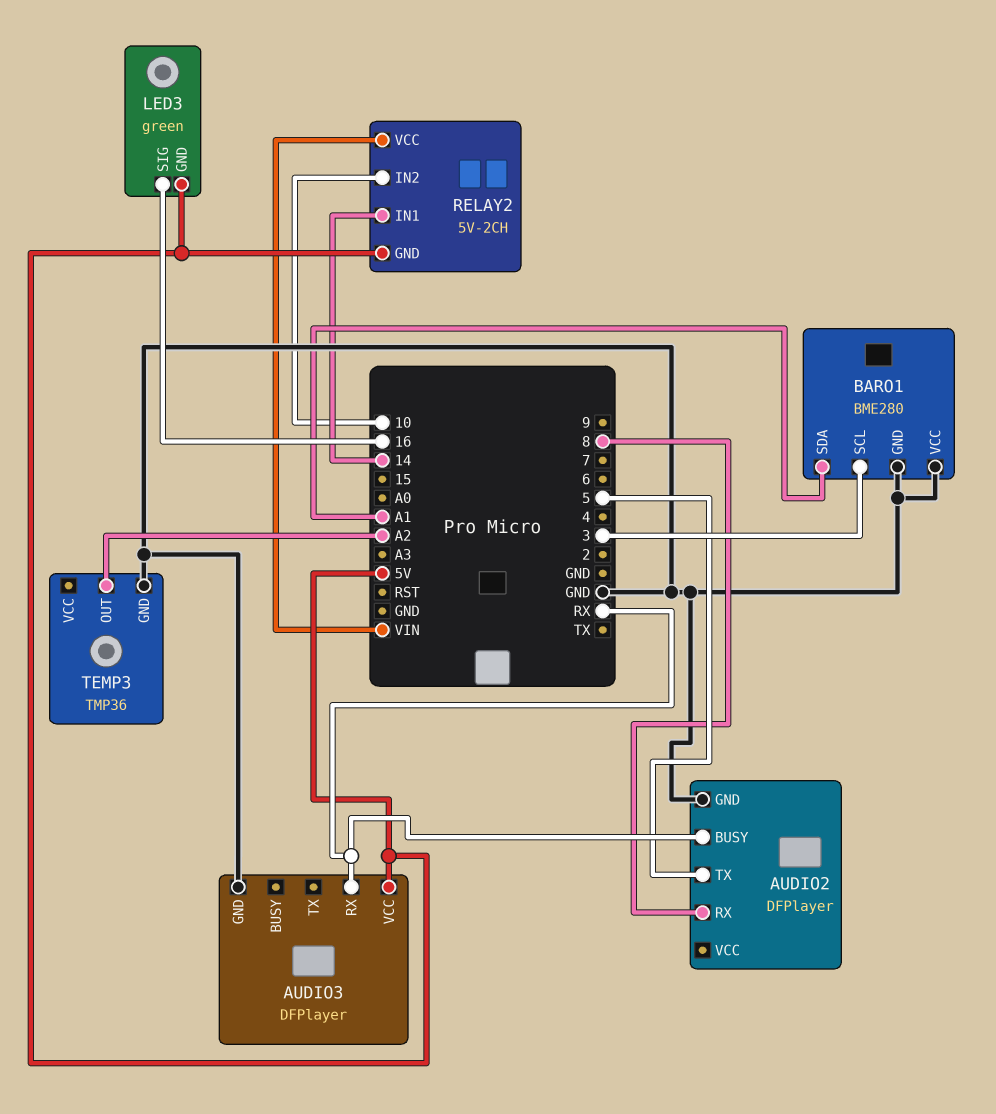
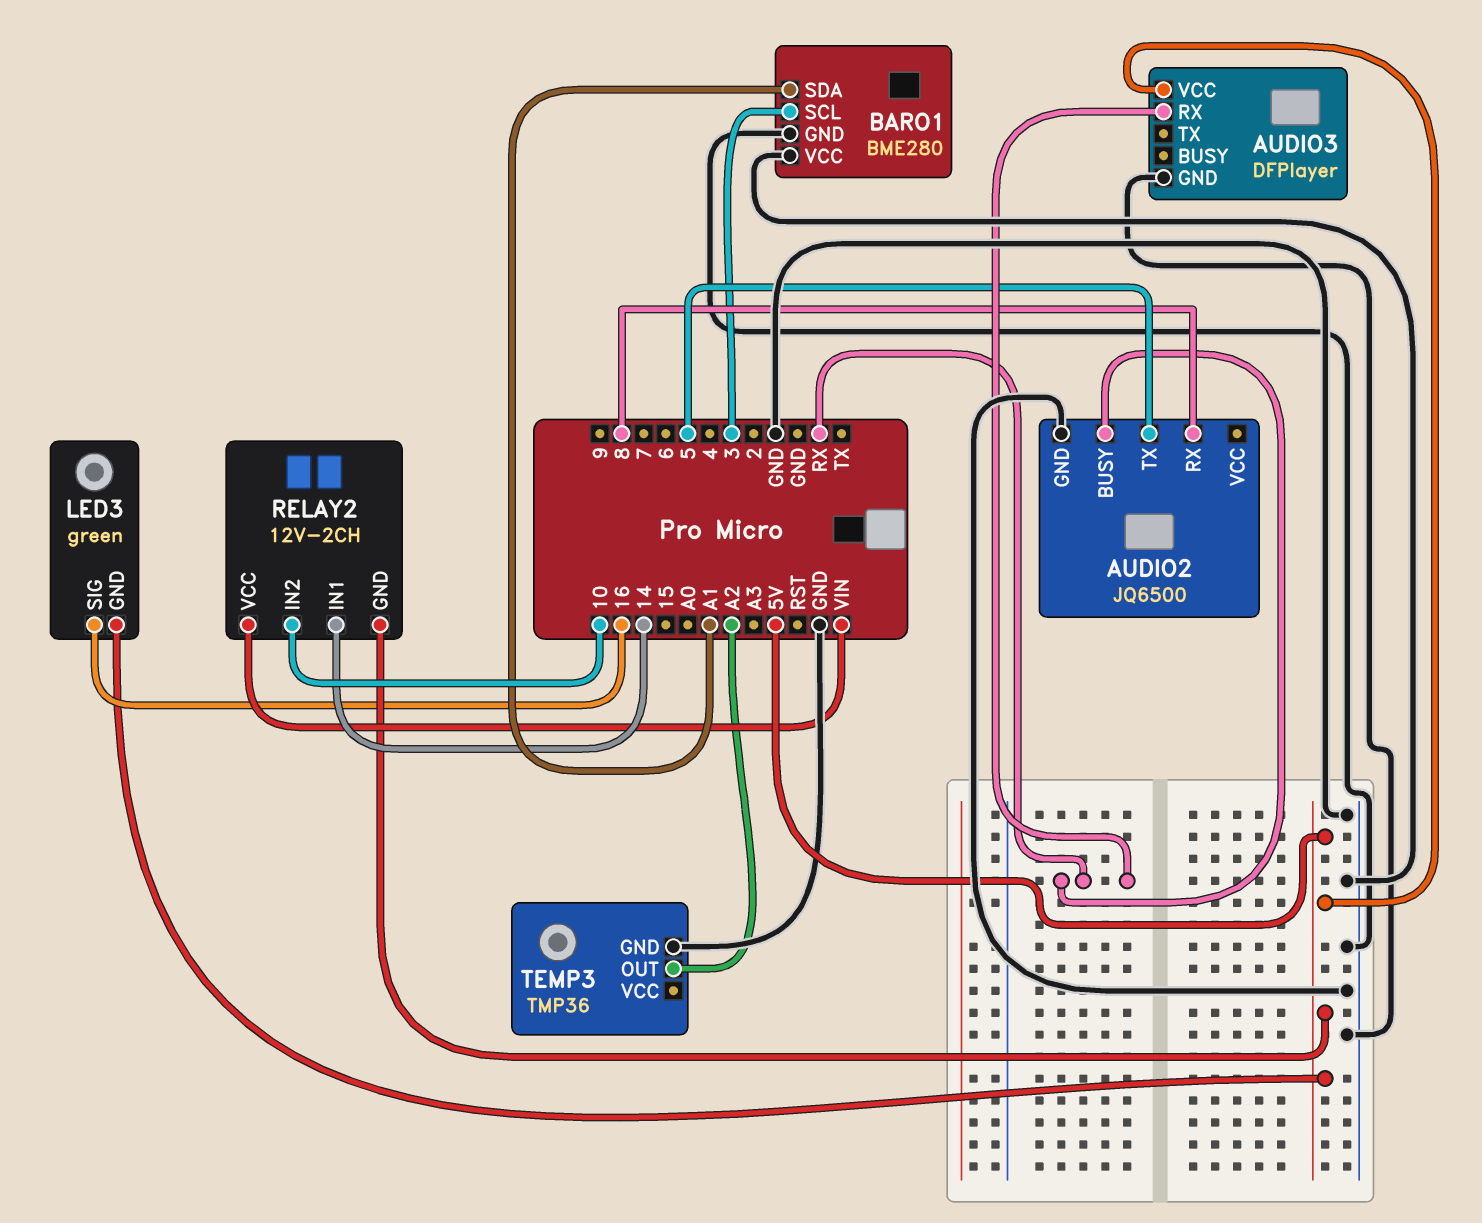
AUDIO2: DFPlayer -> JQ6500
RELAY2: 5V-2CH -> 12V-2CH

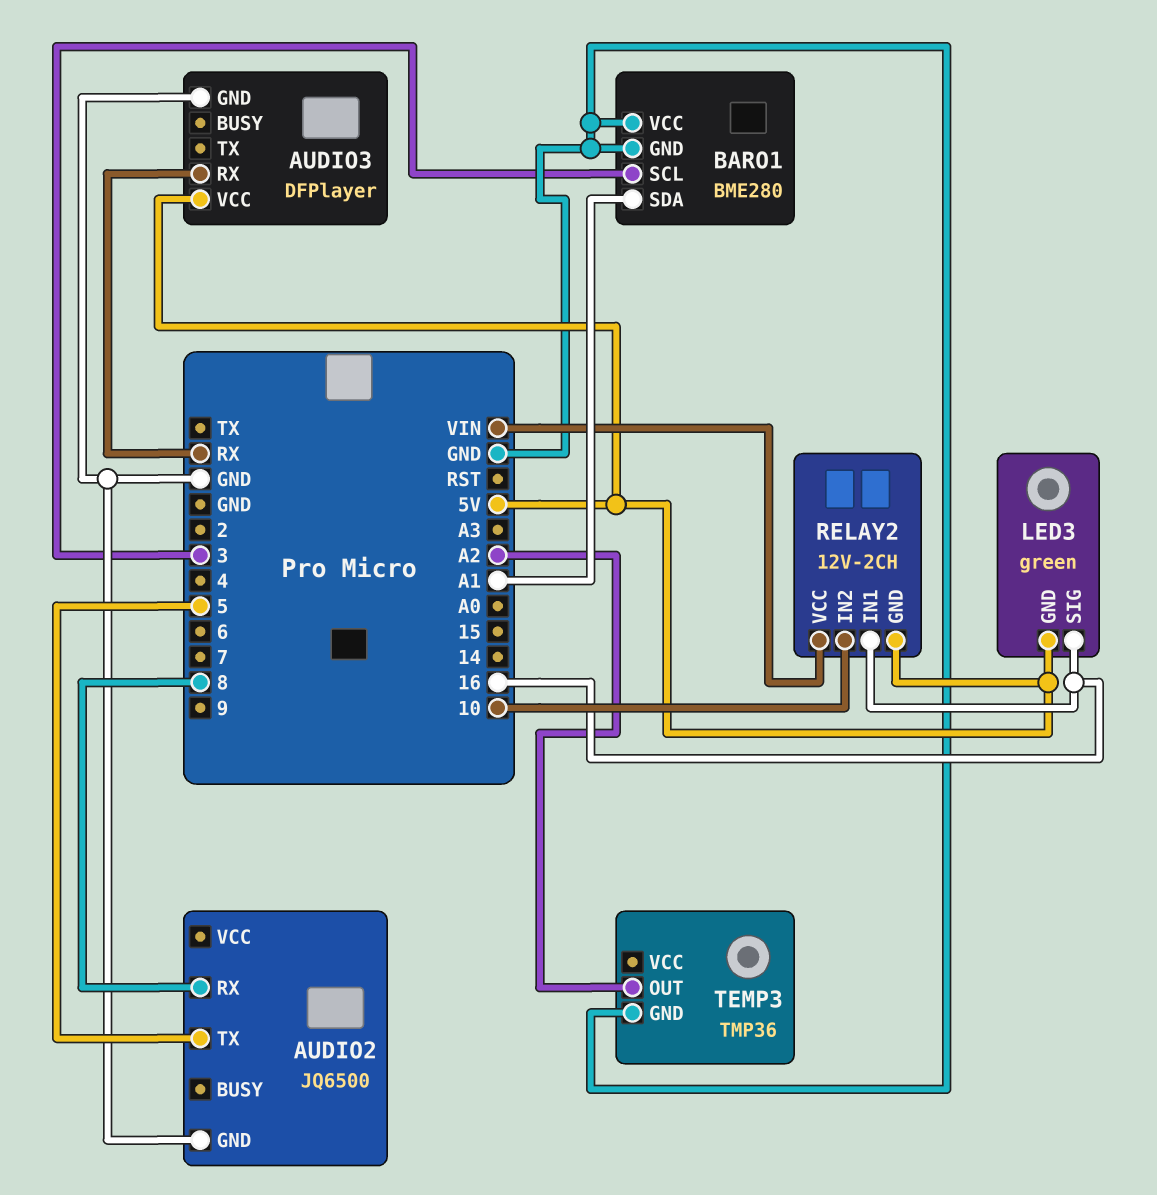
AUDIO2 pin BUSY: RX -> none
RELAY2 pin IN1: 14 -> 16

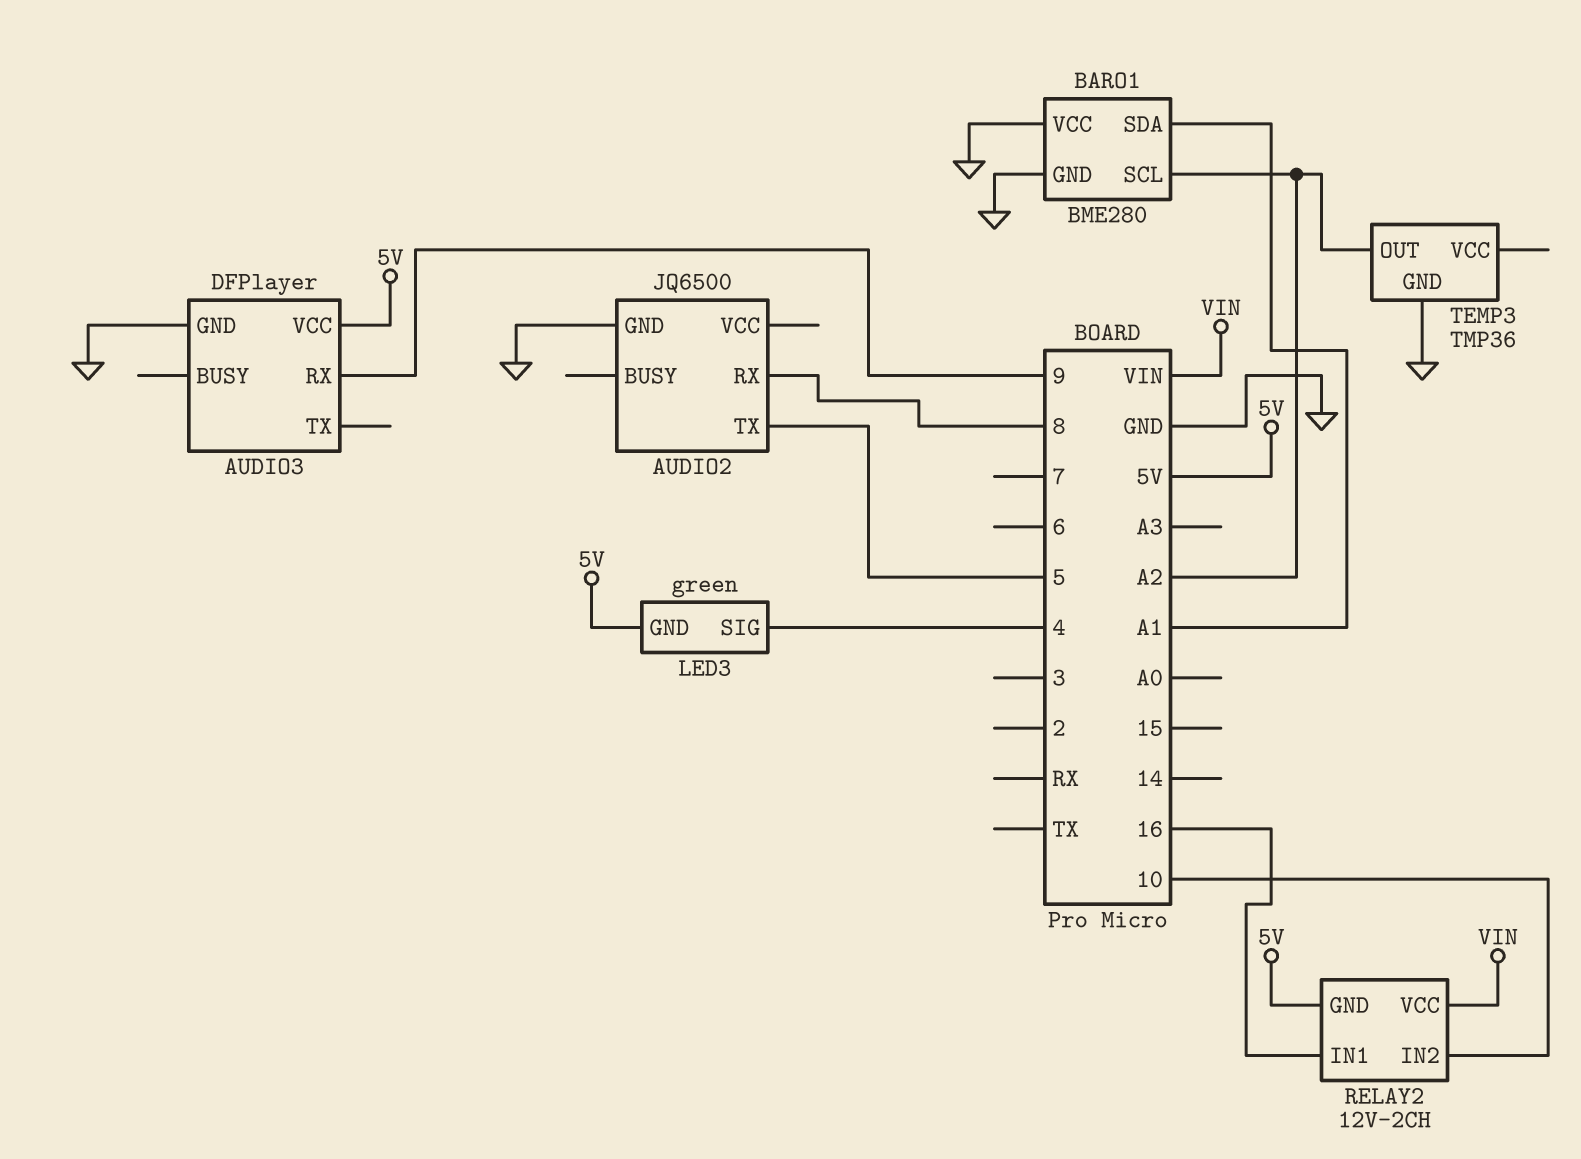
AUDIO3 pin RX: RX -> 9
BARO1 pin SCL: 3 -> A2
LED3 pin SIG: 16 -> 4

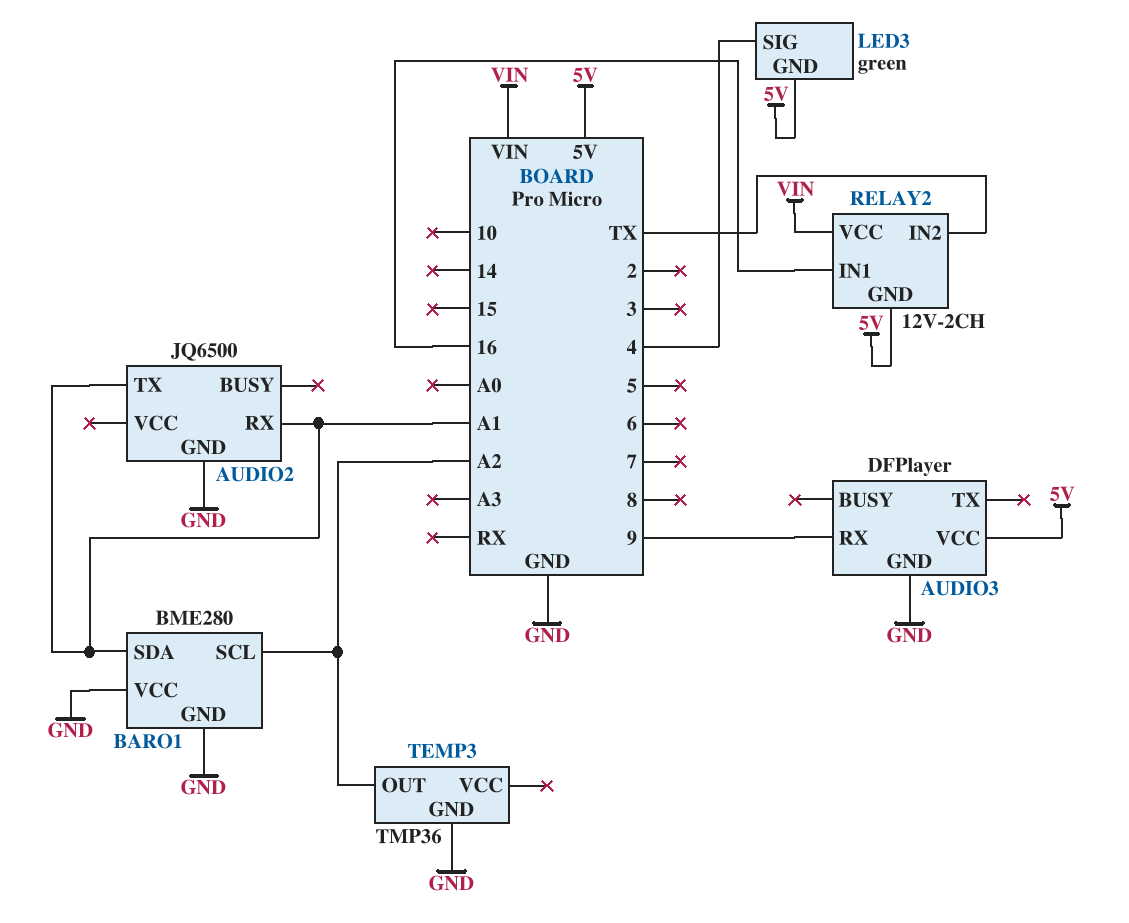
AUDIO2 pin RX: 8 -> A1
AUDIO2 pin TX: 5 -> A1
RELAY2 pin IN2: 10 -> TX

